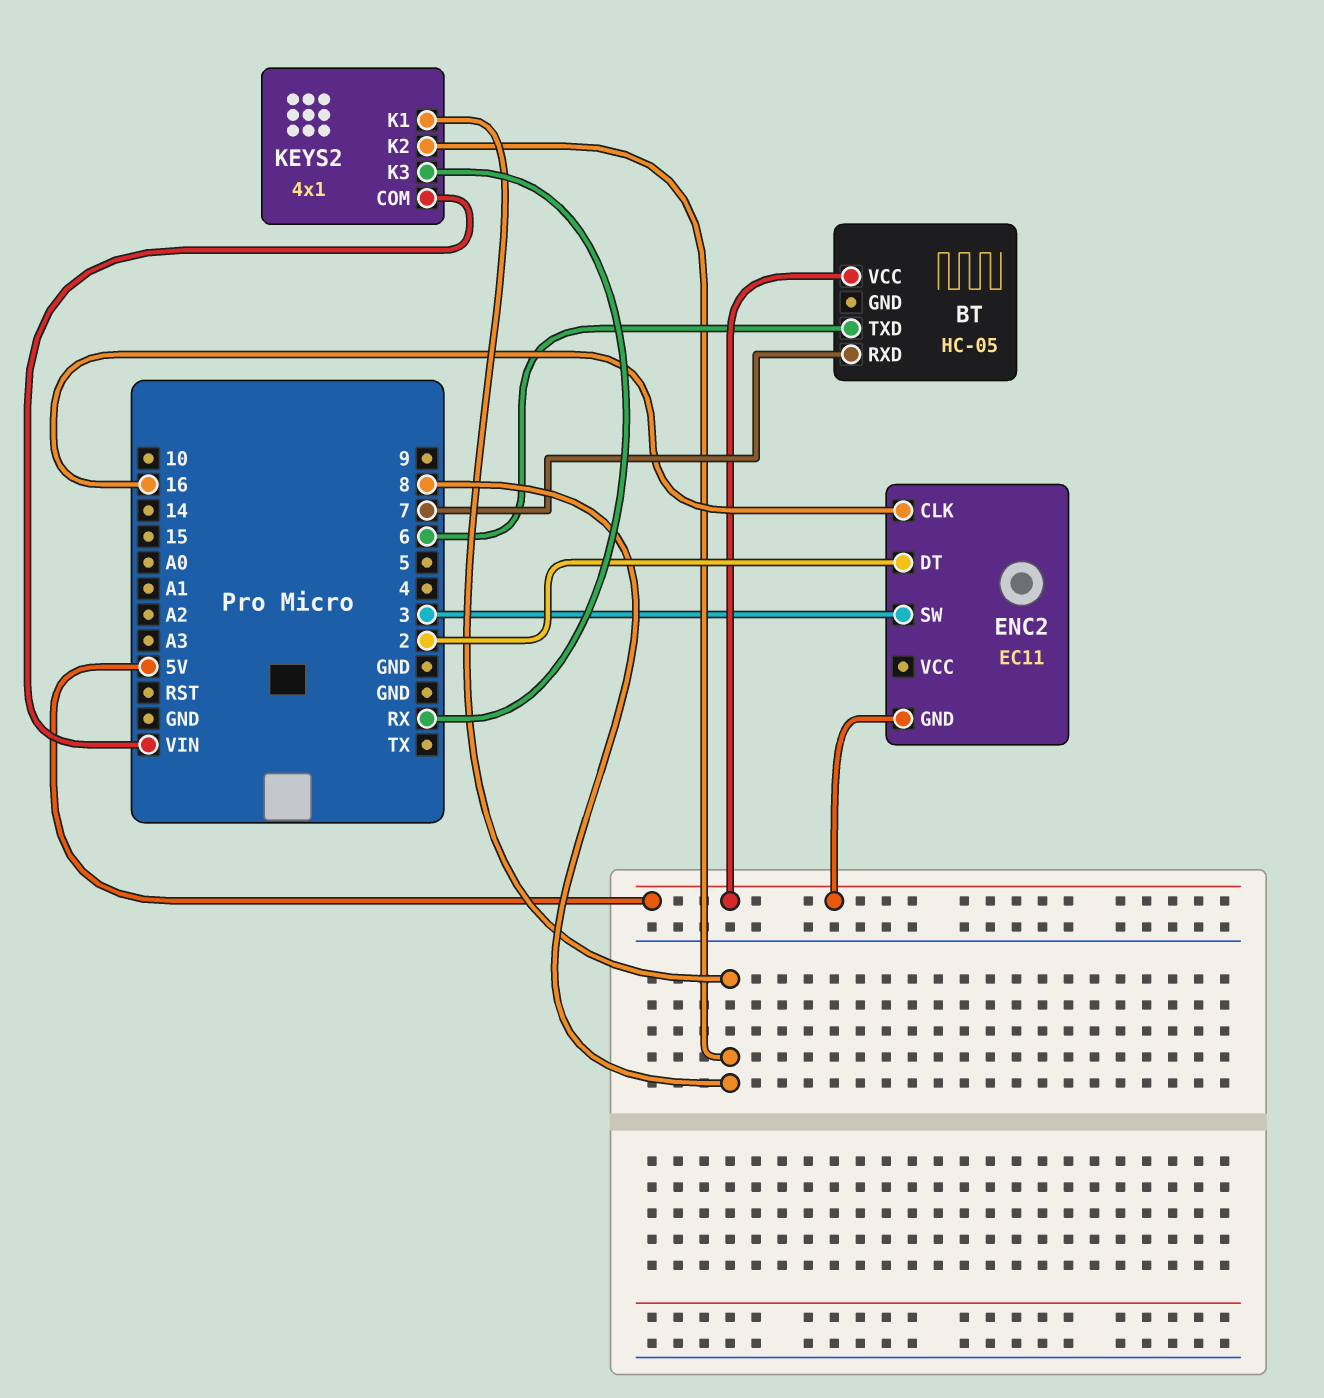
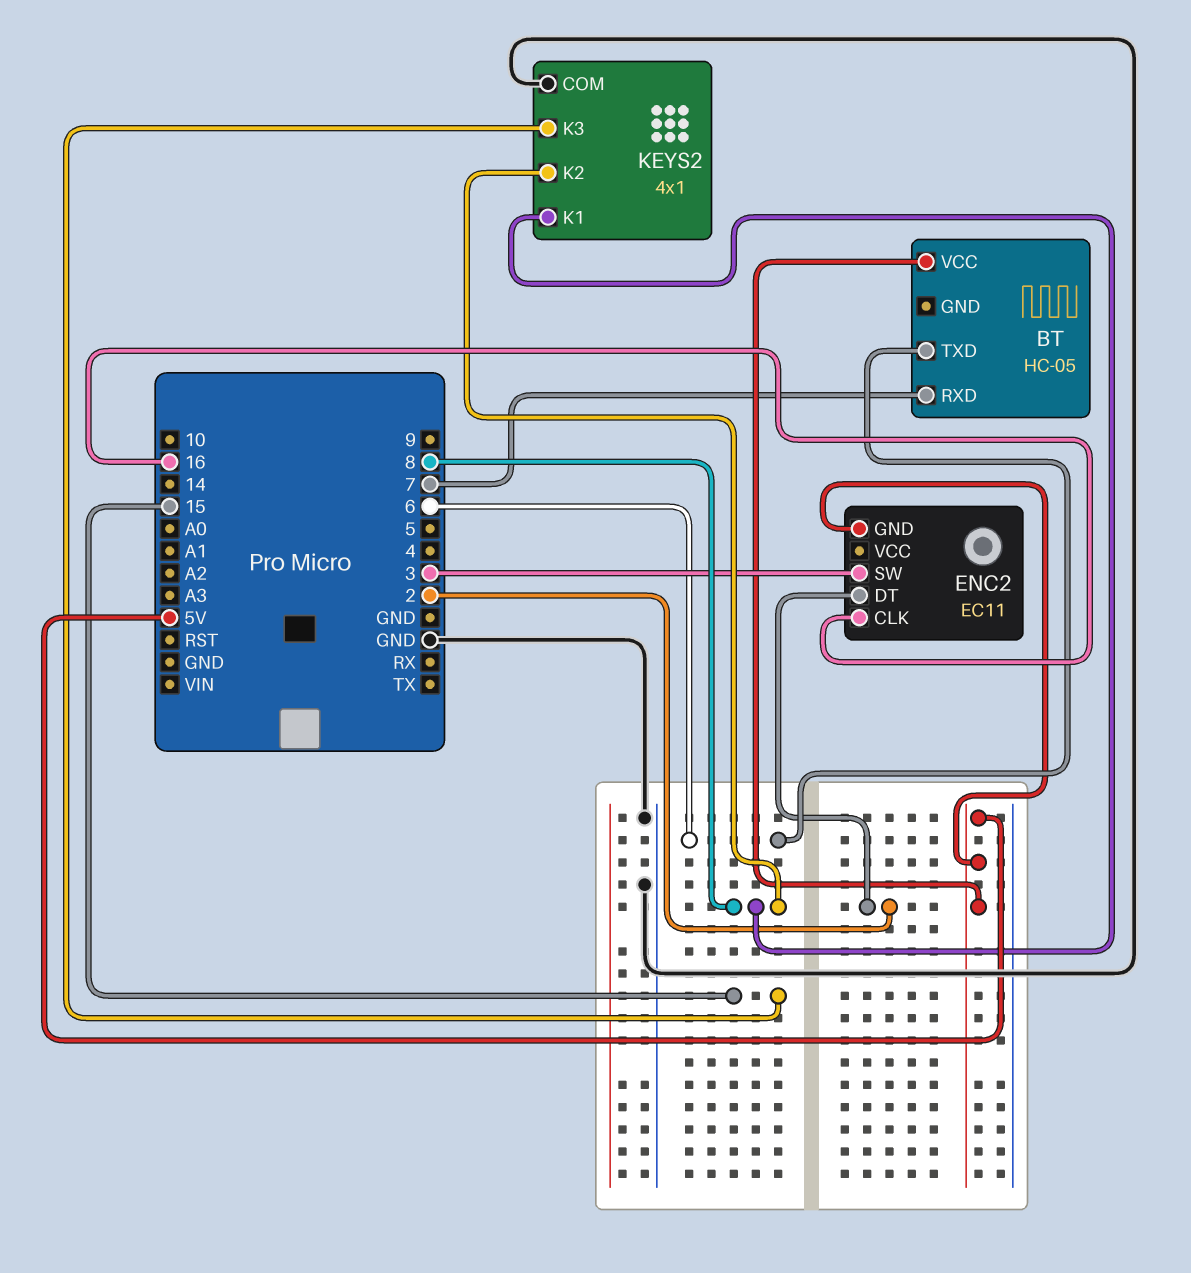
KEYS2 pin COM: VIN -> GND
KEYS2 pin K3: RX -> 15

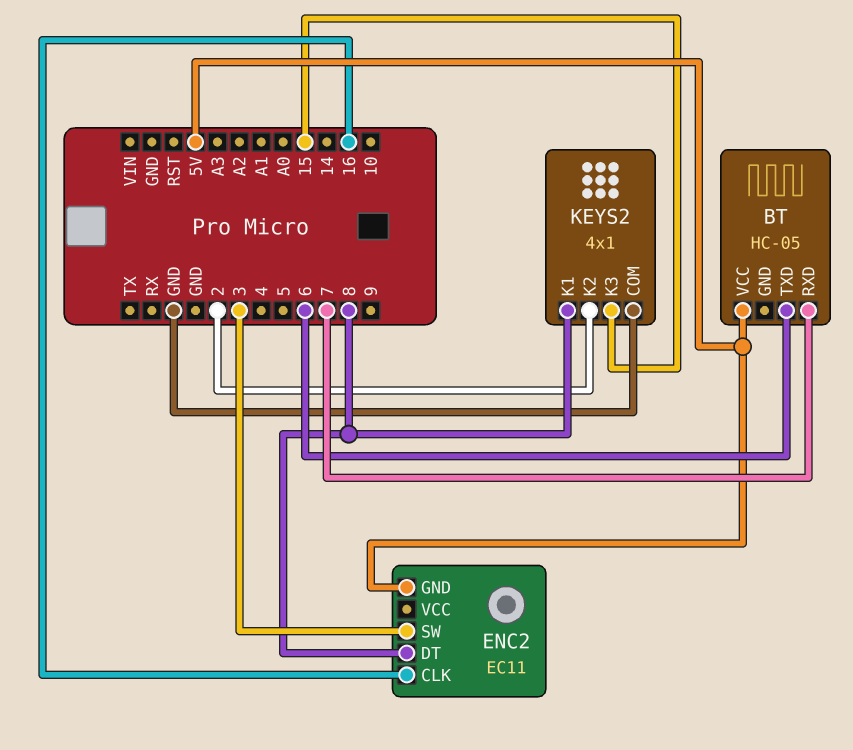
ENC2 pin DT: 2 -> 8
KEYS2 pin K2: 8 -> 2

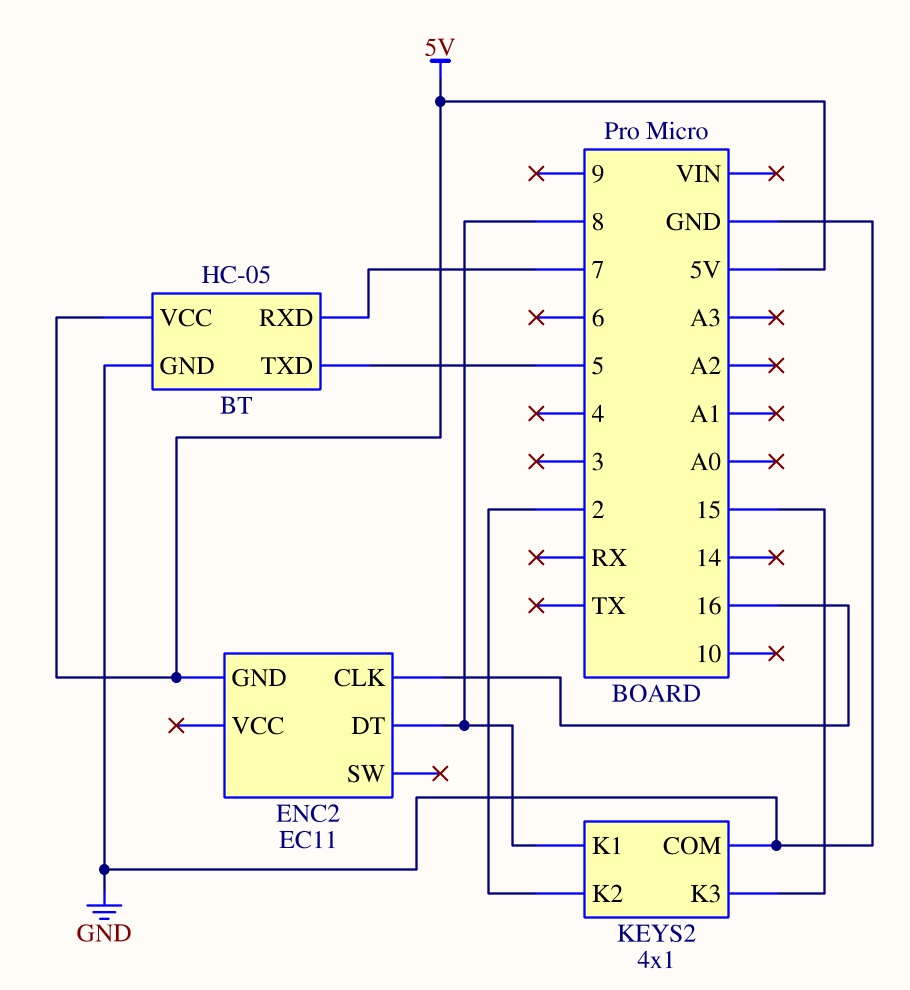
BT pin GND: none -> GND
BT pin TXD: 6 -> 5
ENC2 pin SW: 3 -> none

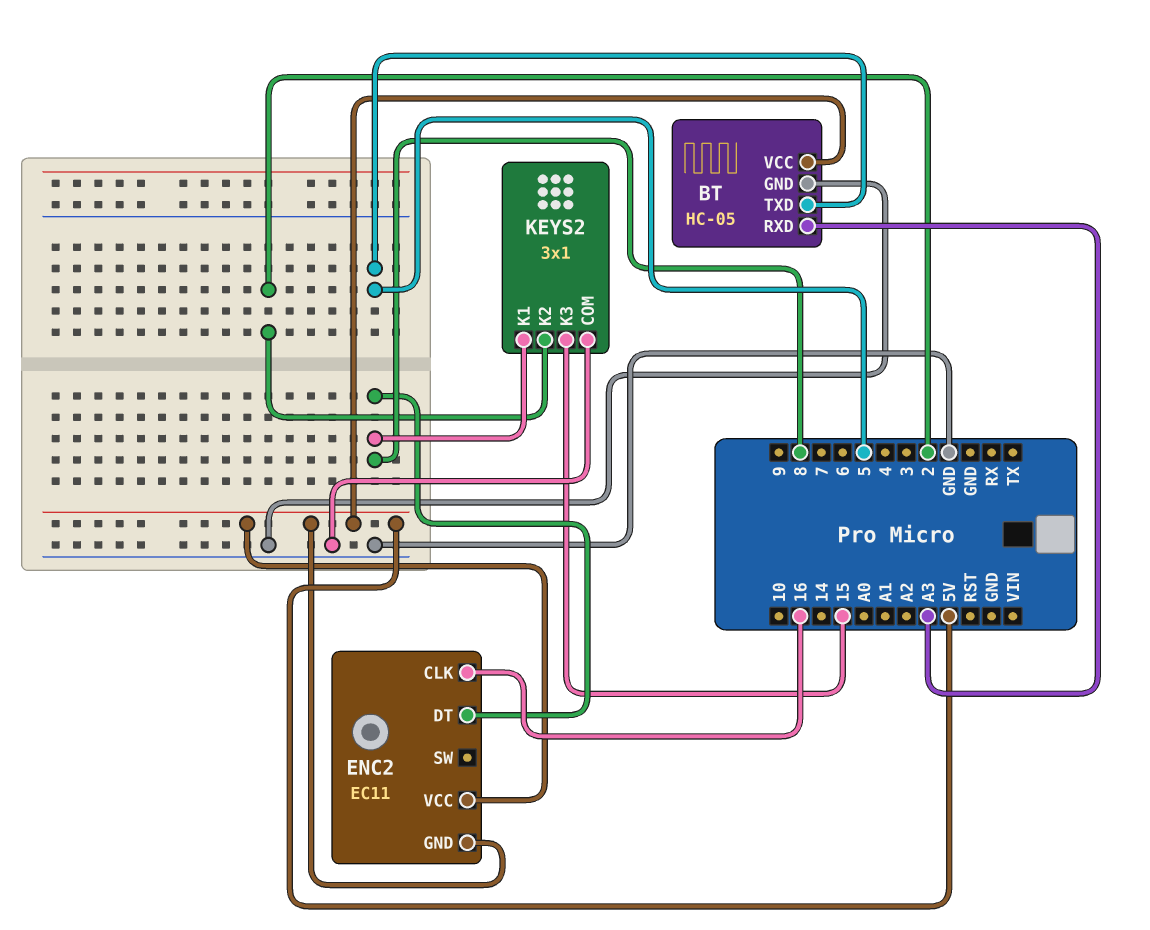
BT pin RXD: 7 -> A3
ENC2 pin VCC: none -> 5V
KEYS2: 4x1 -> 3x1

